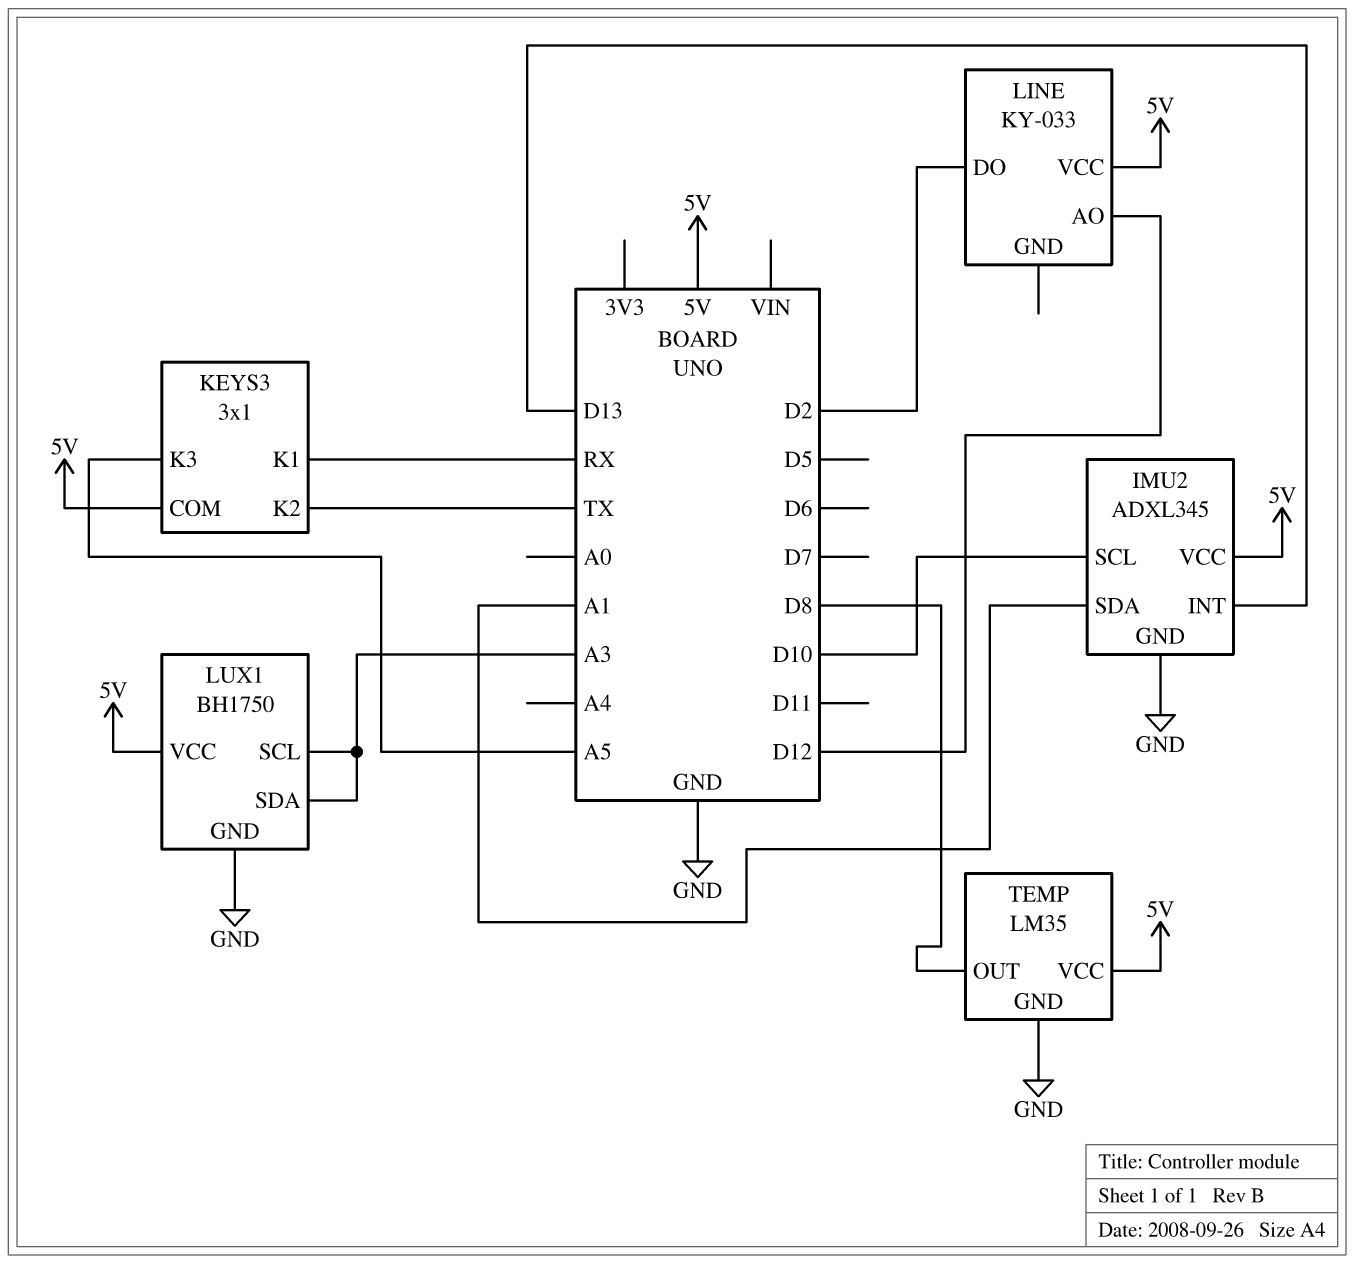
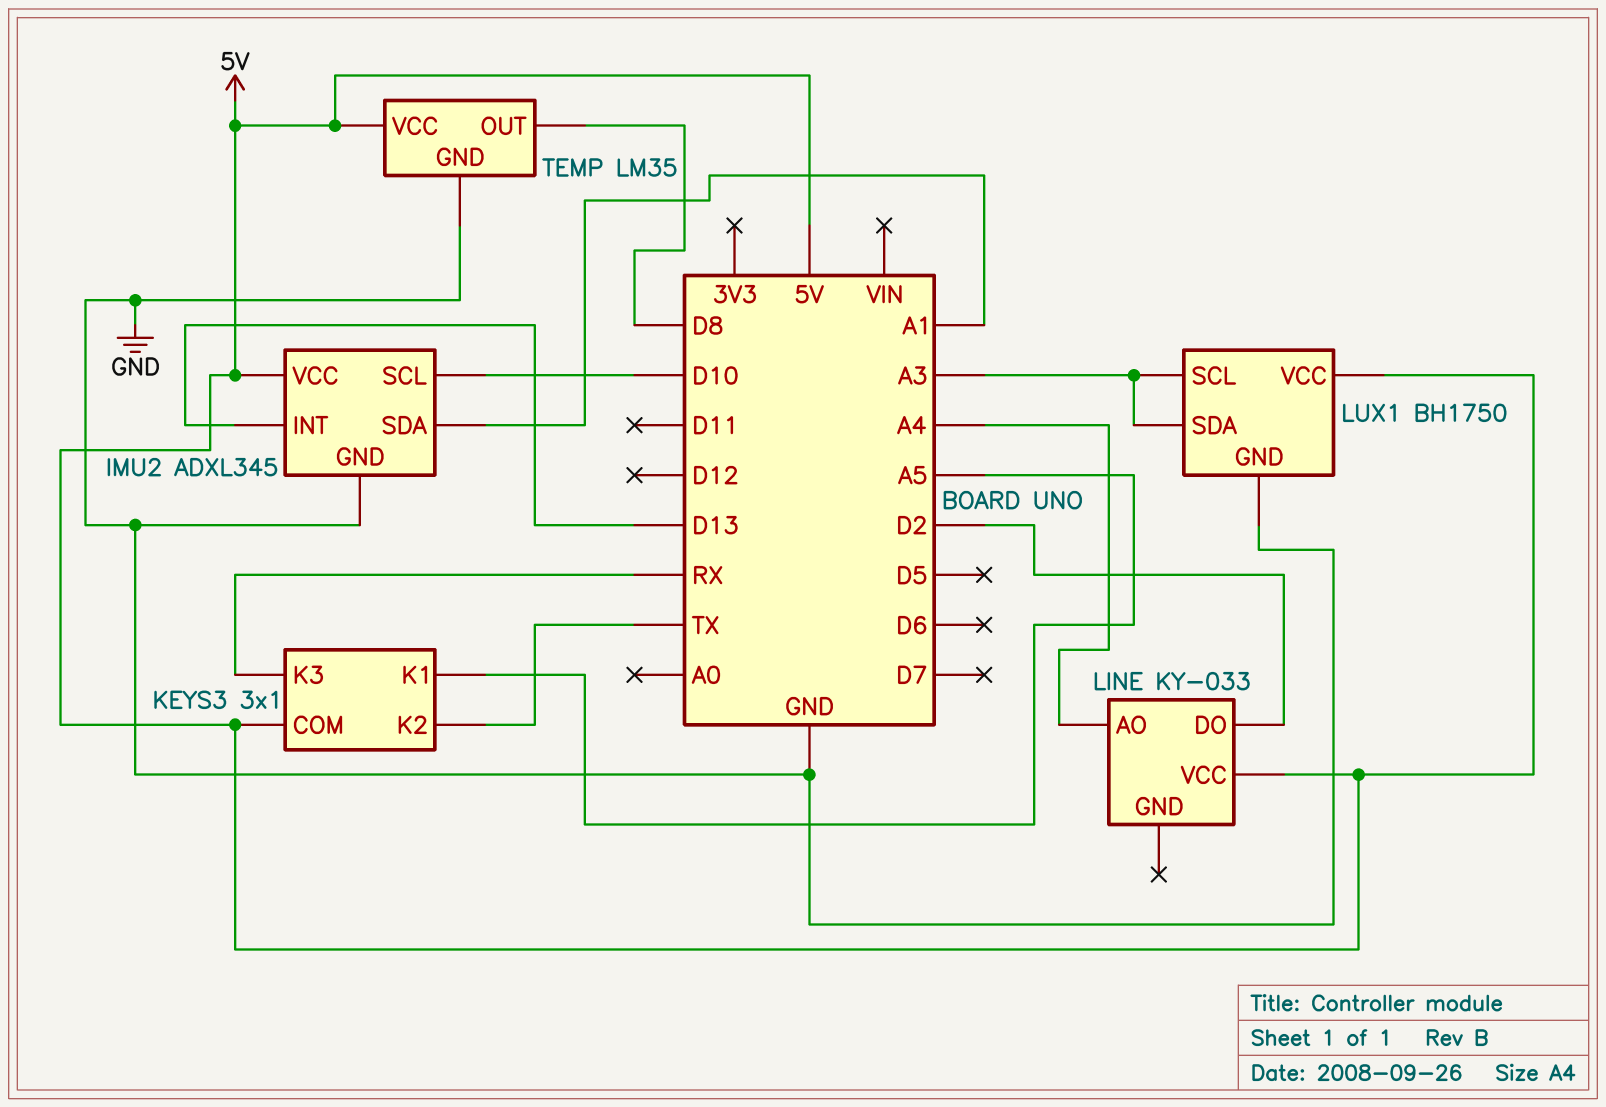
KEYS3 pin K1: RX -> A5
KEYS3 pin K3: A5 -> RX
LINE pin AO: D12 -> A4

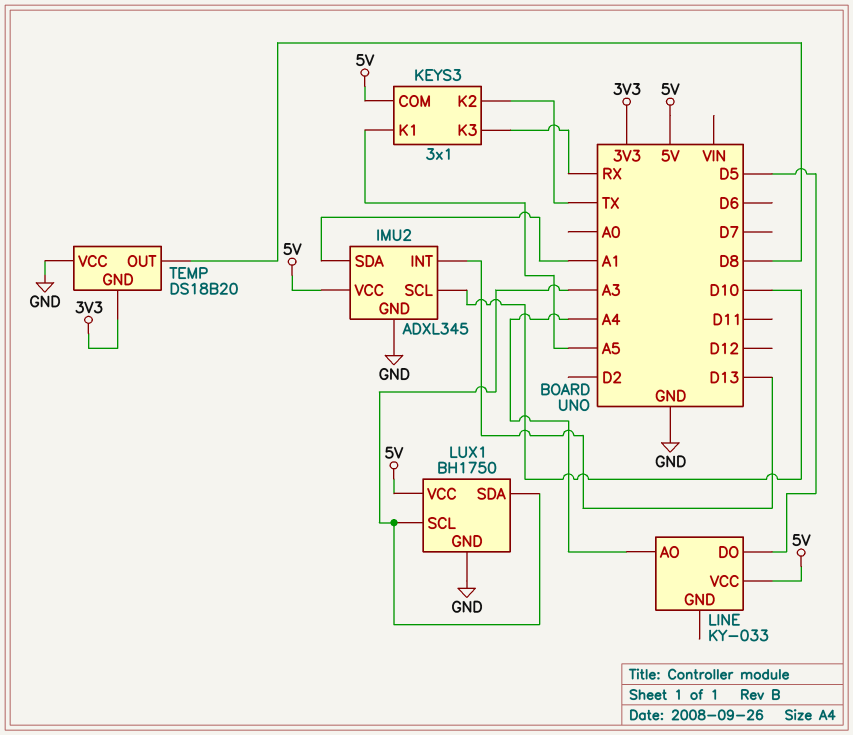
LINE pin DO: D2 -> D5
TEMP: LM35 -> DS18B20
TEMP pin GND: GND -> 3V3
TEMP pin VCC: 5V -> GND

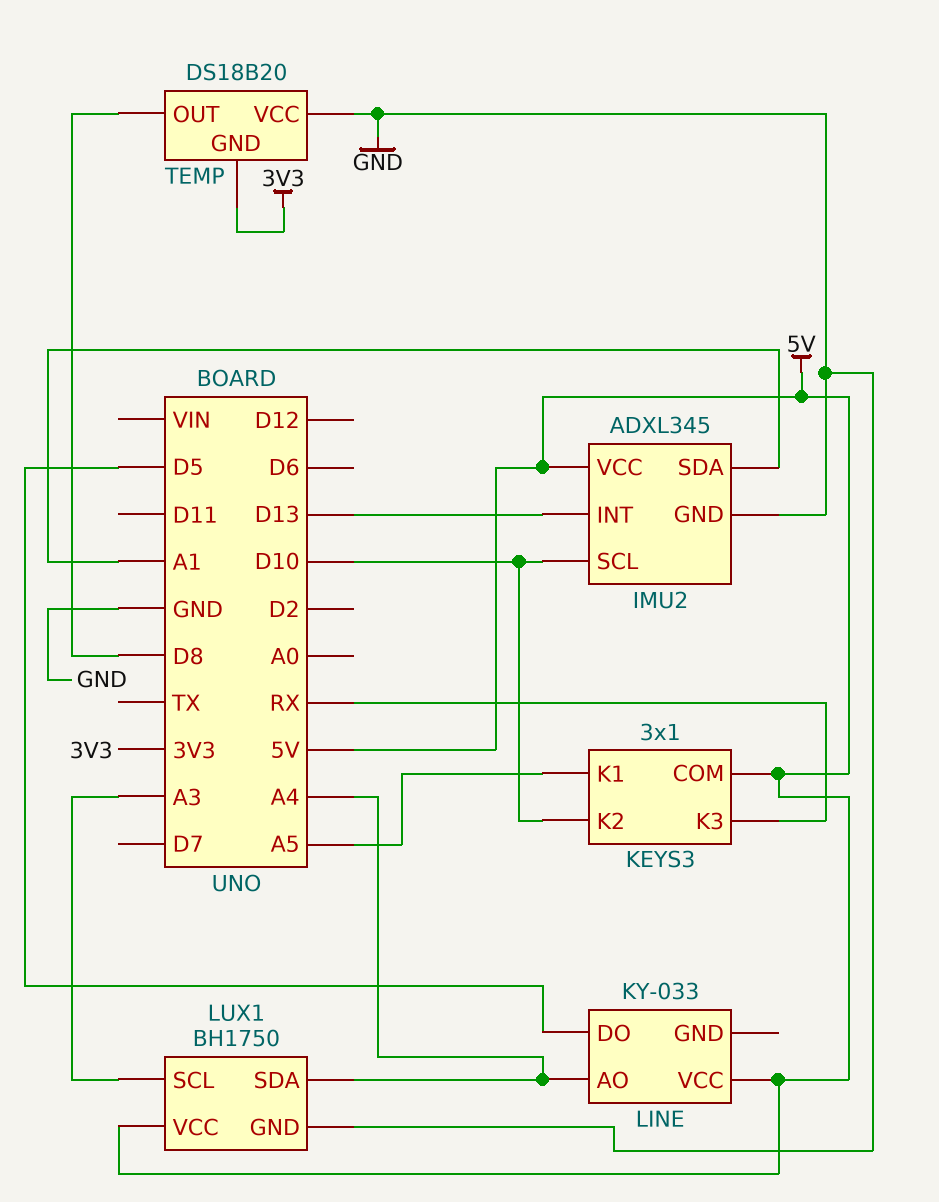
KEYS3 pin K2: TX -> D10
LUX1 pin SDA: A3 -> A4

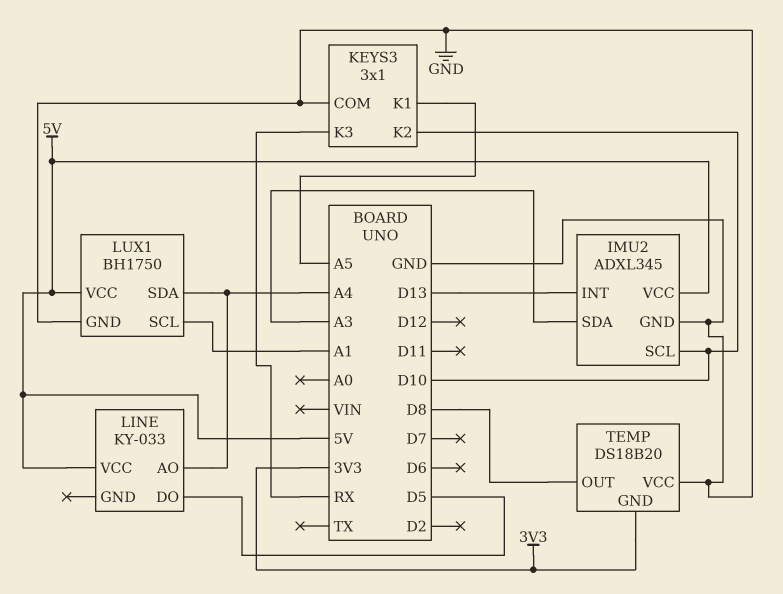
IMU2 pin SDA: A1 -> A3
KEYS3 pin COM: 5V -> GND
LUX1 pin SCL: A3 -> A1

